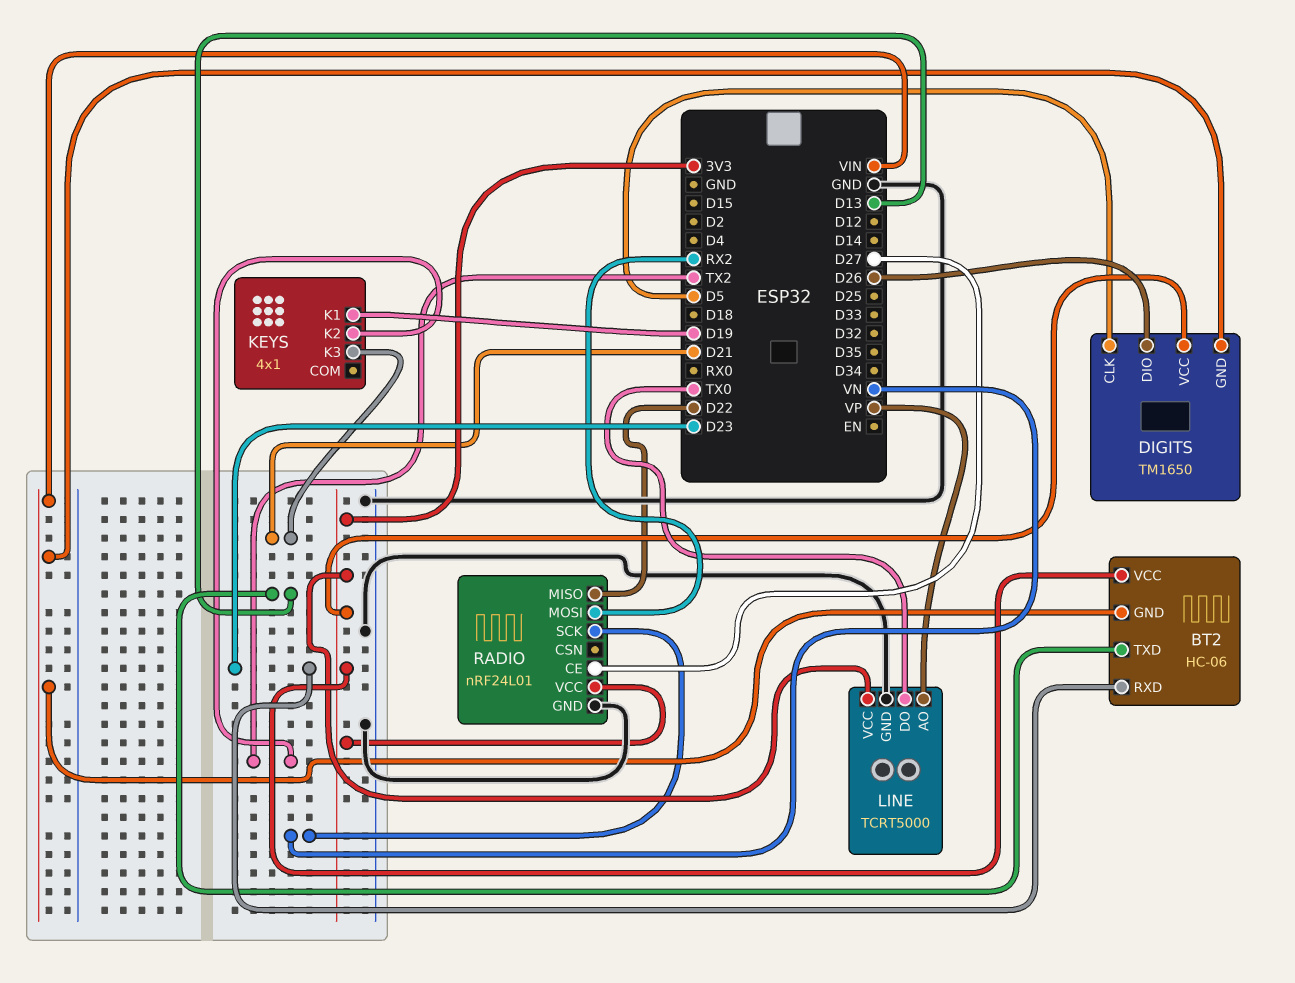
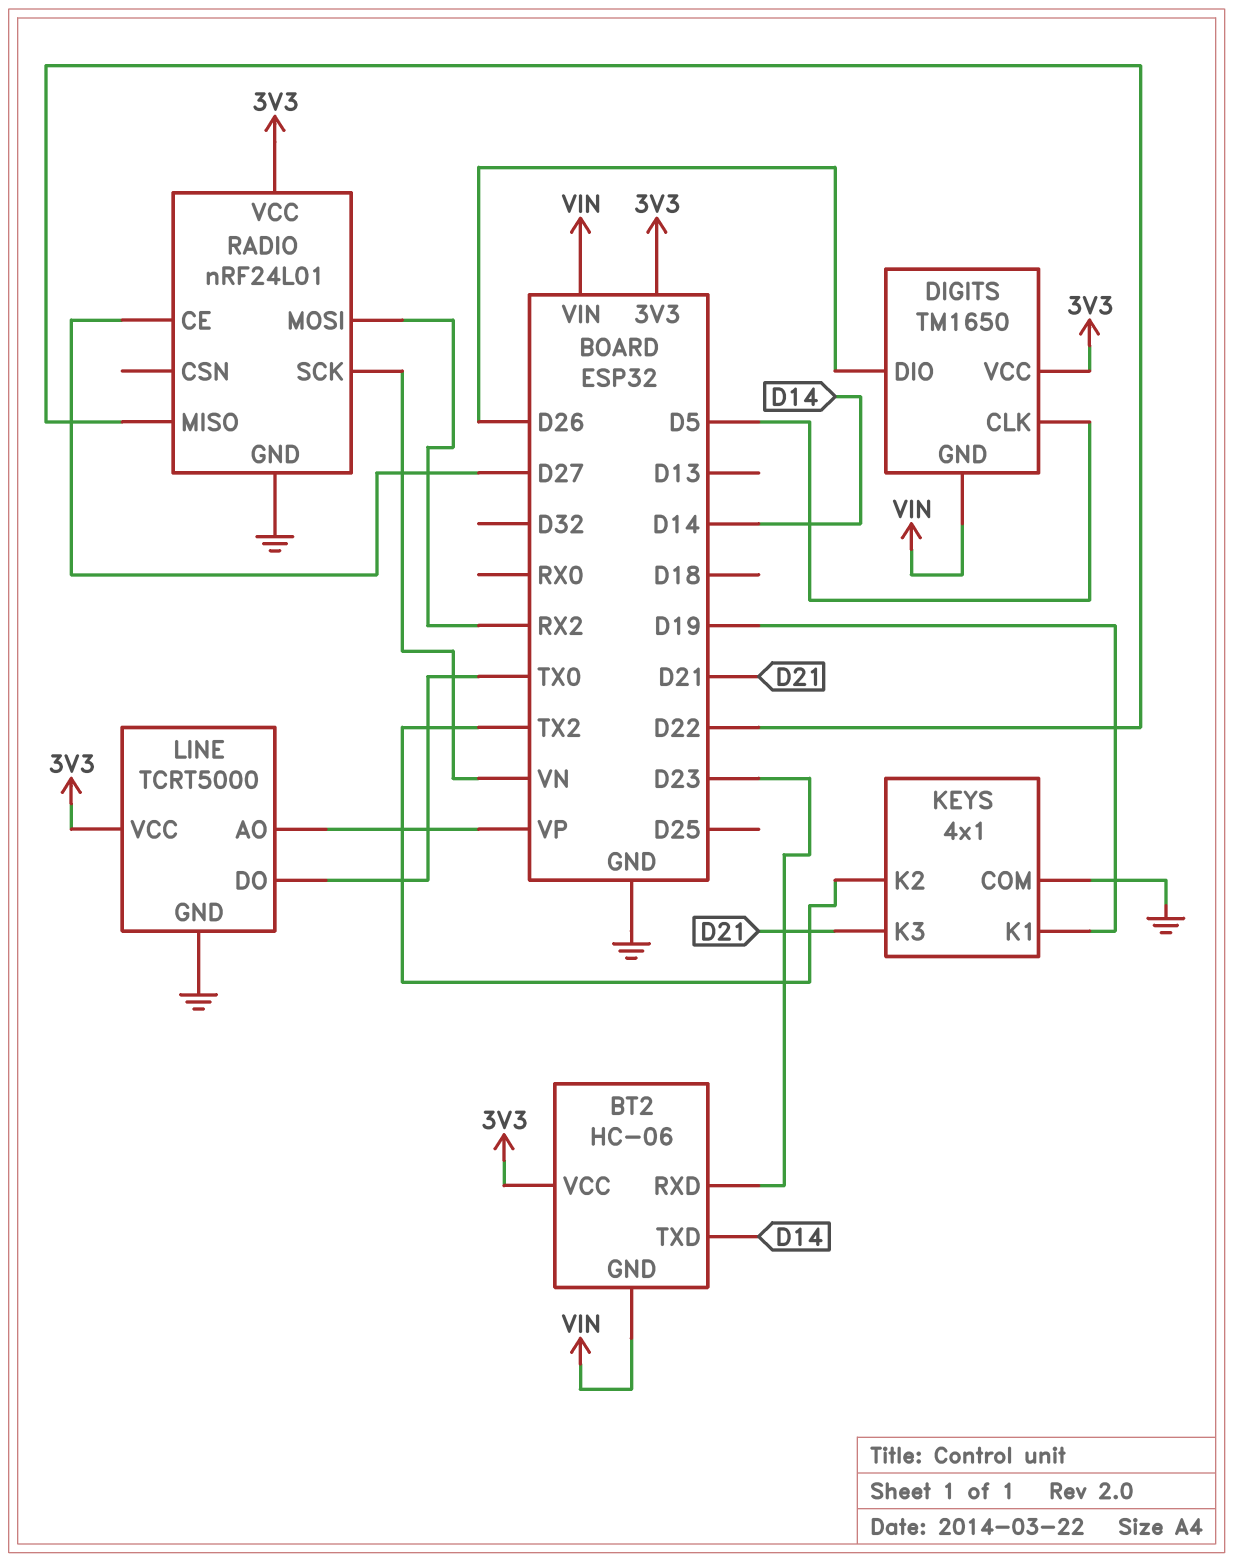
BT2 pin TXD: D13 -> D14
KEYS pin COM: none -> GND

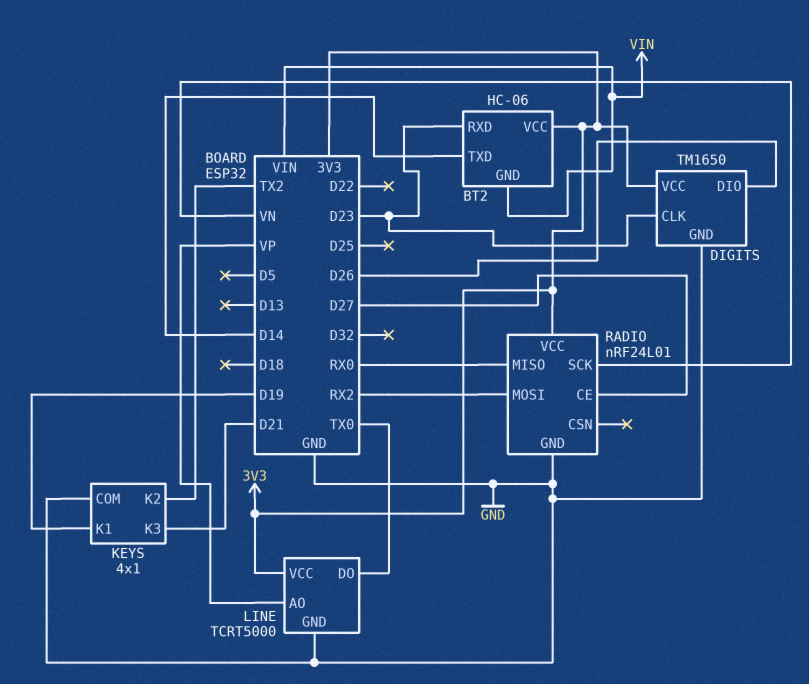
DIGITS pin CLK: D5 -> D23
DIGITS pin GND: VIN -> GND
RADIO pin MISO: D22 -> RX0

